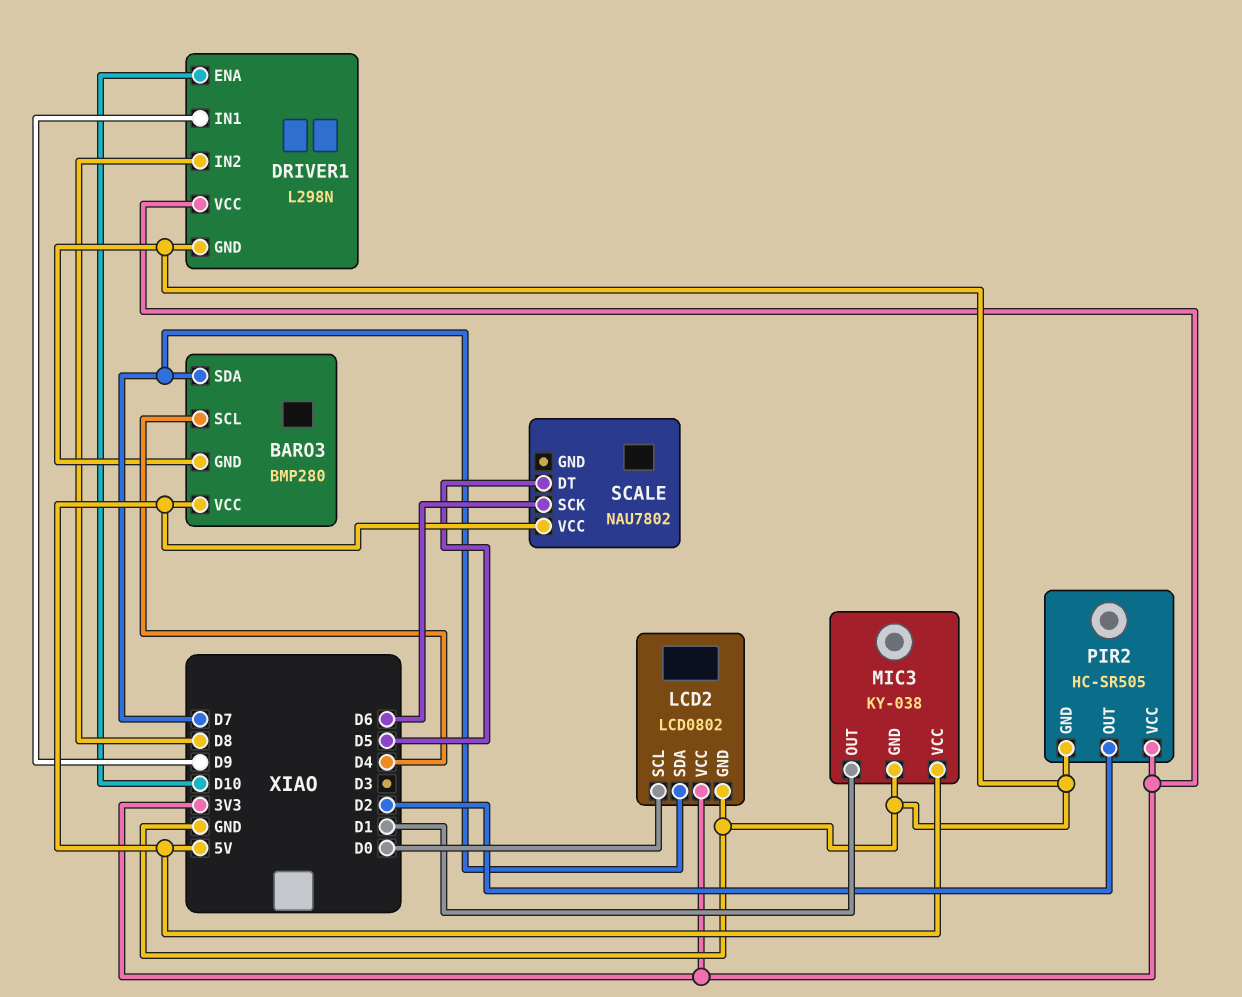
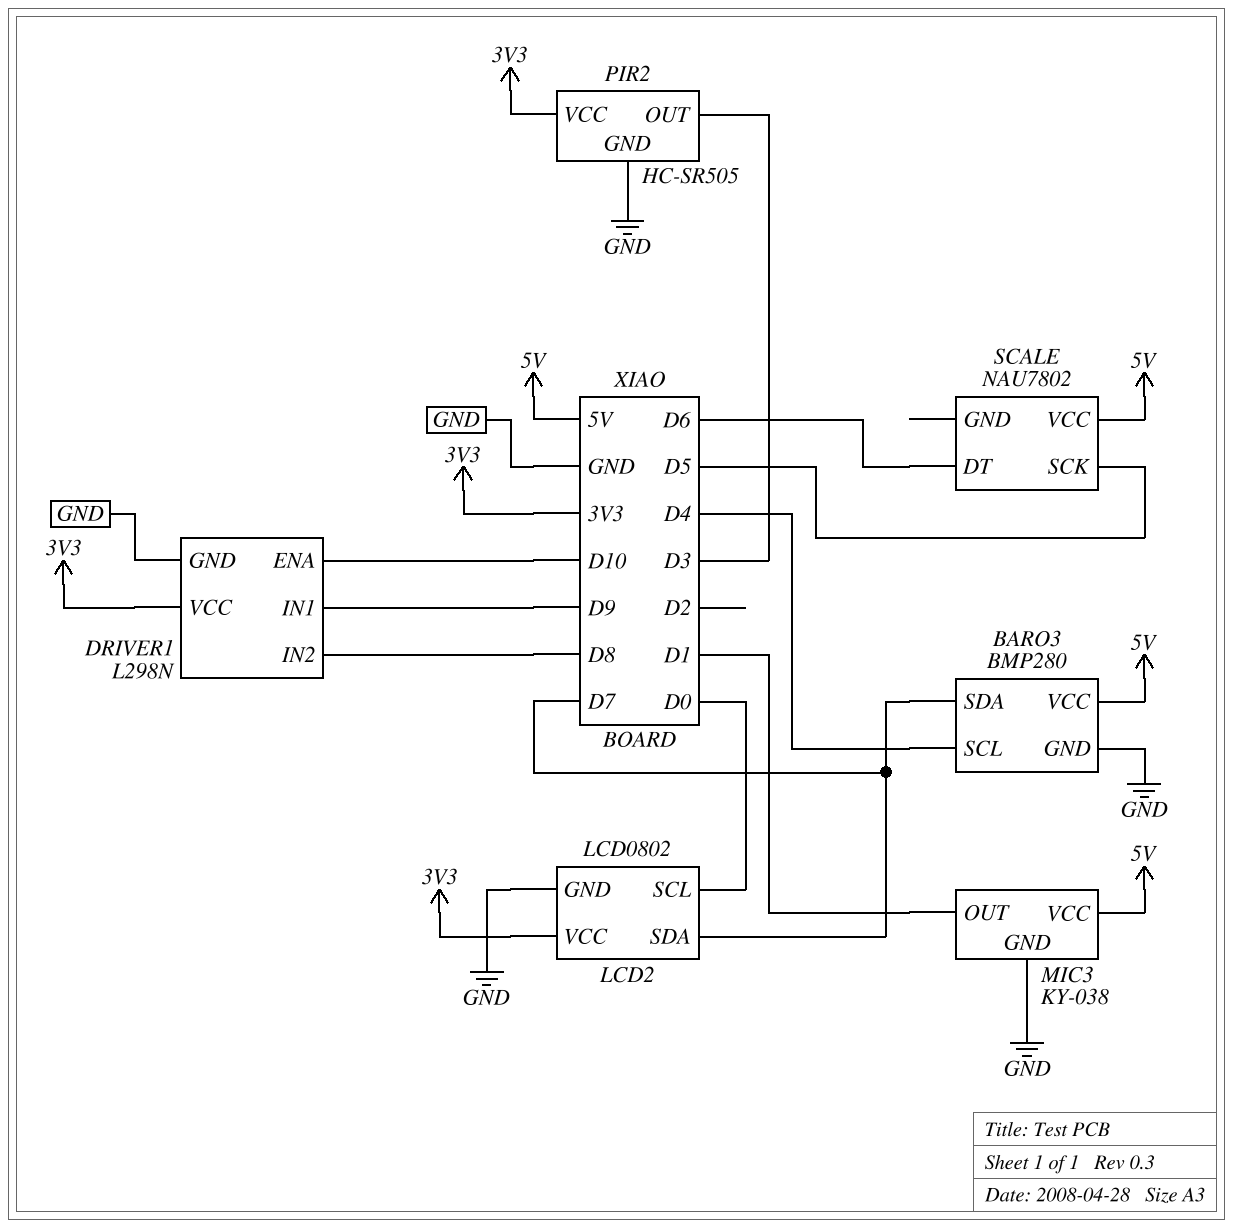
PIR2 pin OUT: D2 -> D3
SCALE pin DT: D5 -> D6
SCALE pin SCK: D6 -> D5

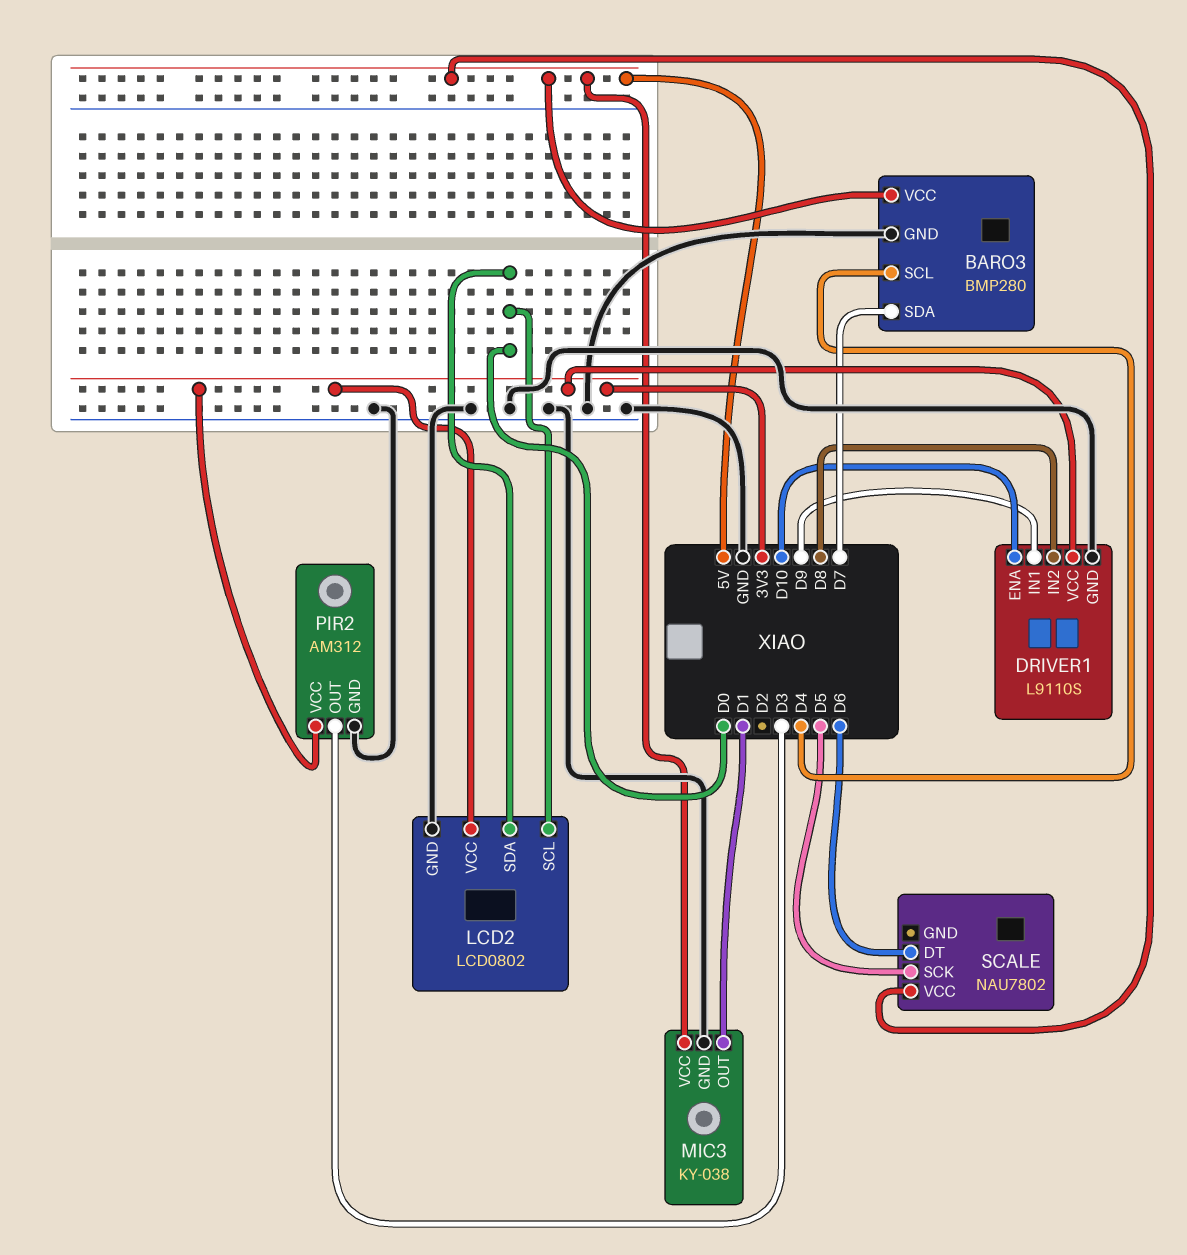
DRIVER1: L298N -> L9110S
LCD2 pin SDA: D7 -> D0
PIR2: HC-SR505 -> AM312

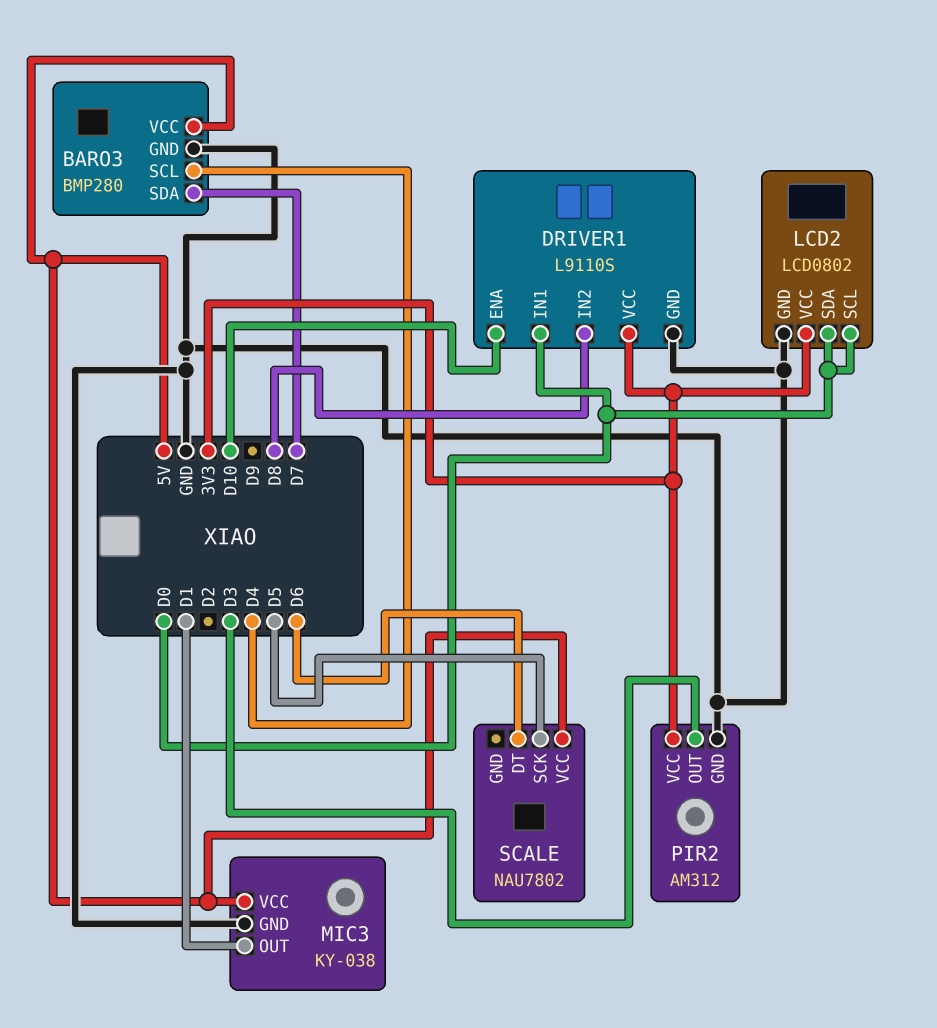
DRIVER1 pin IN1: D9 -> D0

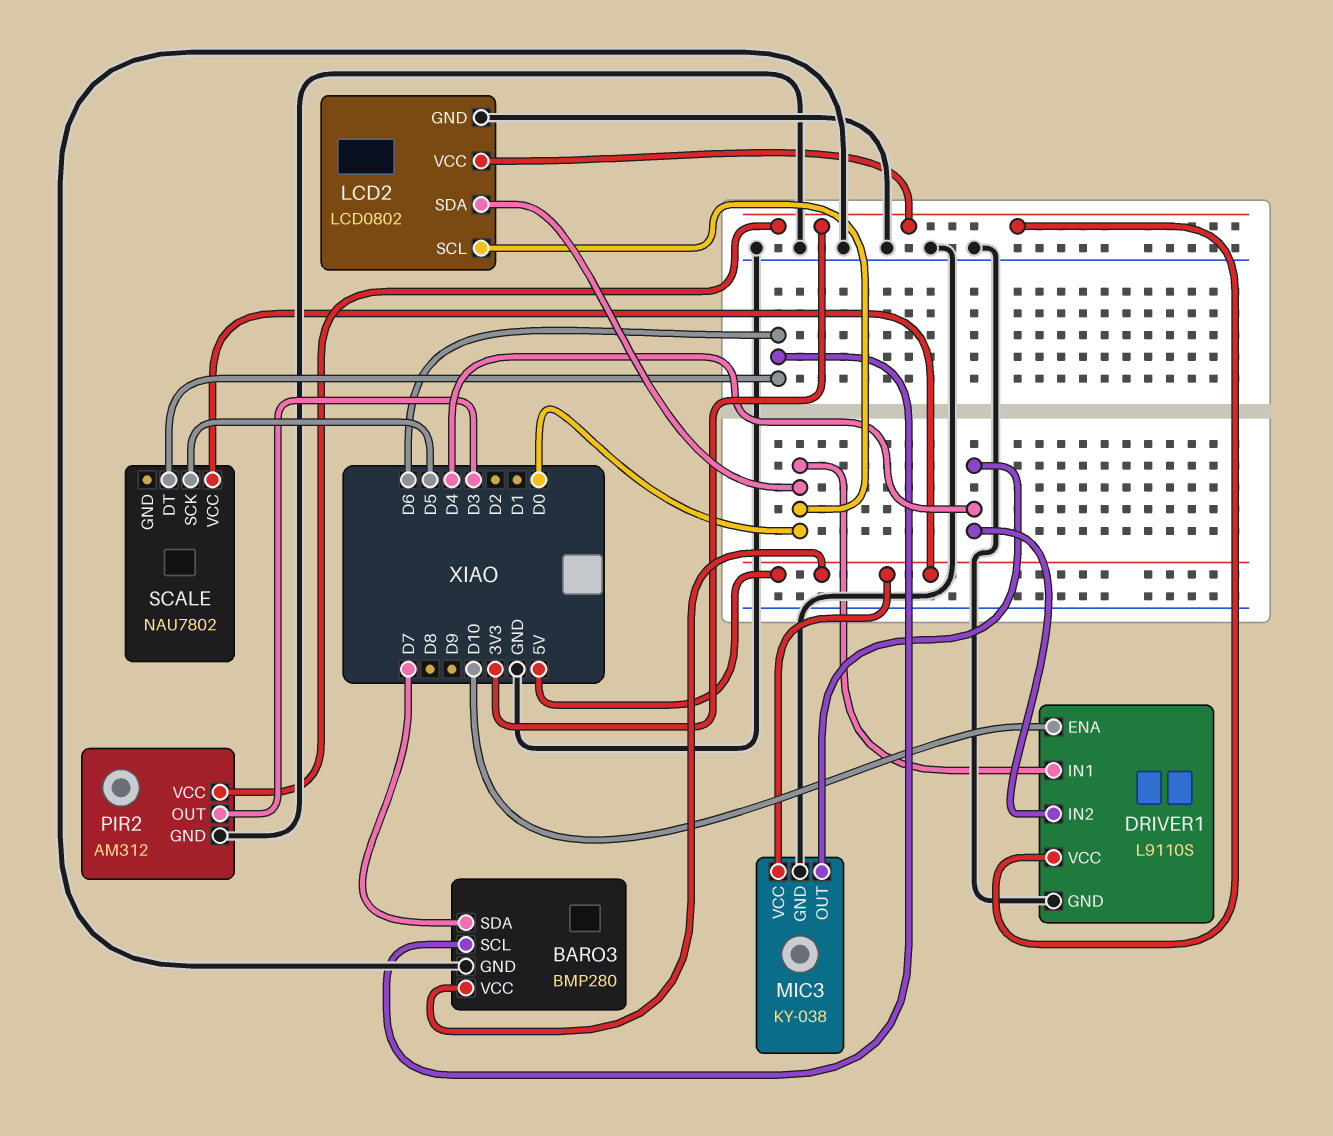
BARO3 pin SCL: D4 -> D6
DRIVER1 pin IN2: D8 -> D4
MIC3 pin OUT: D1 -> D4

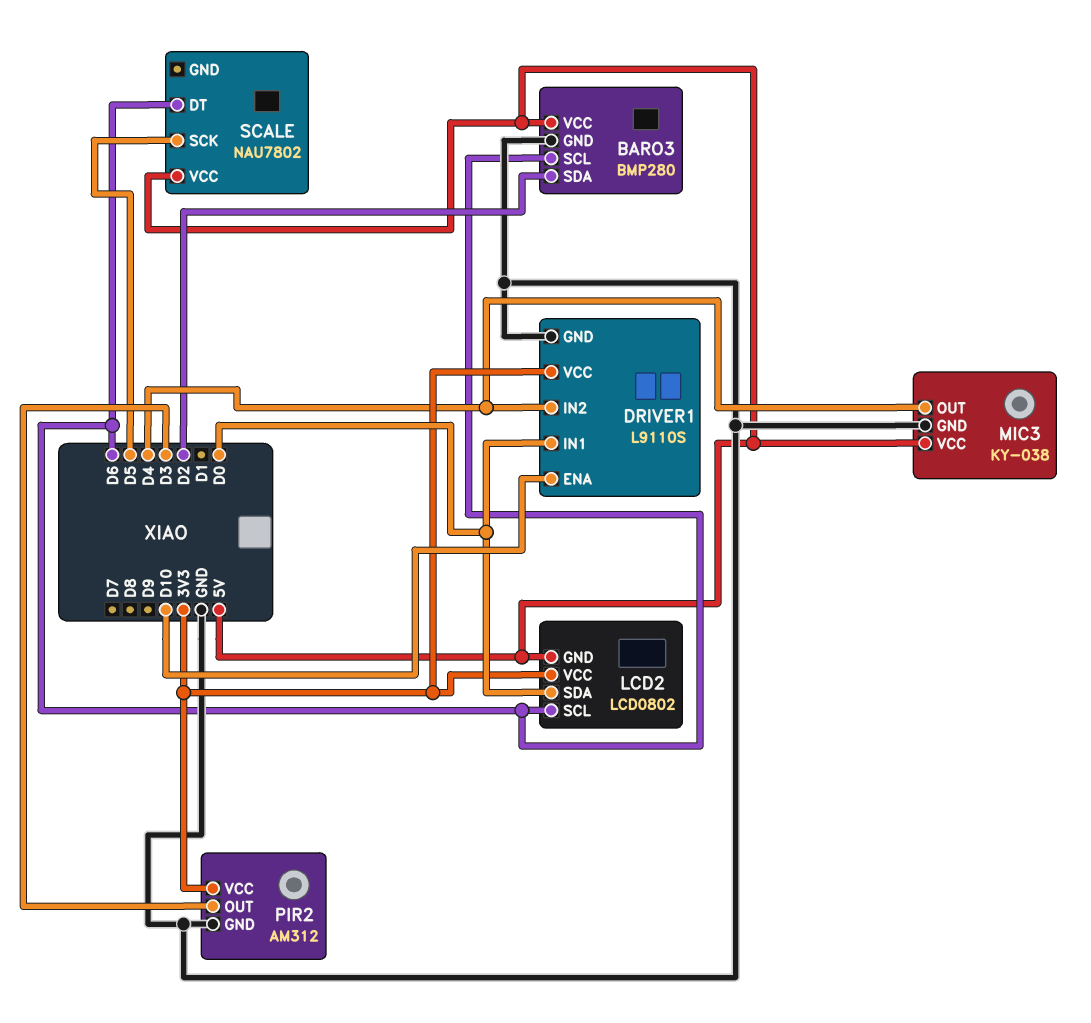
BARO3 pin SDA: D7 -> D2
LCD2 pin GND: GND -> 5V
LCD2 pin SCL: D0 -> D6

